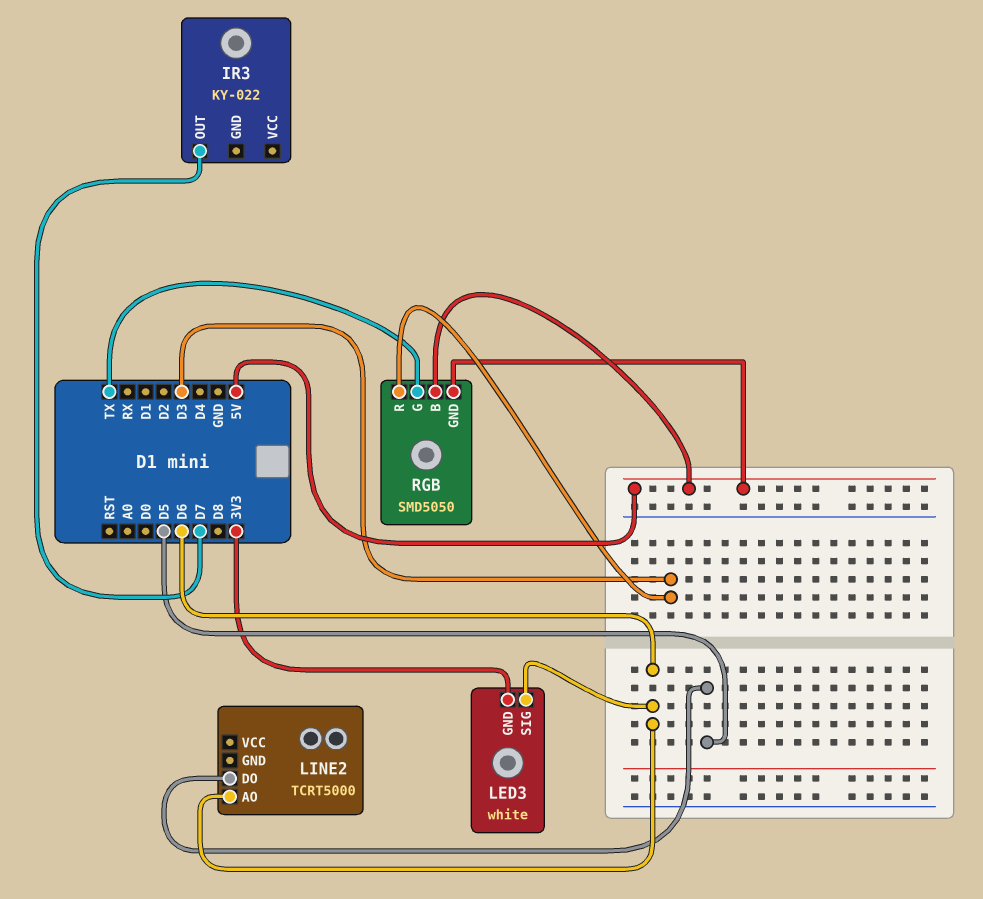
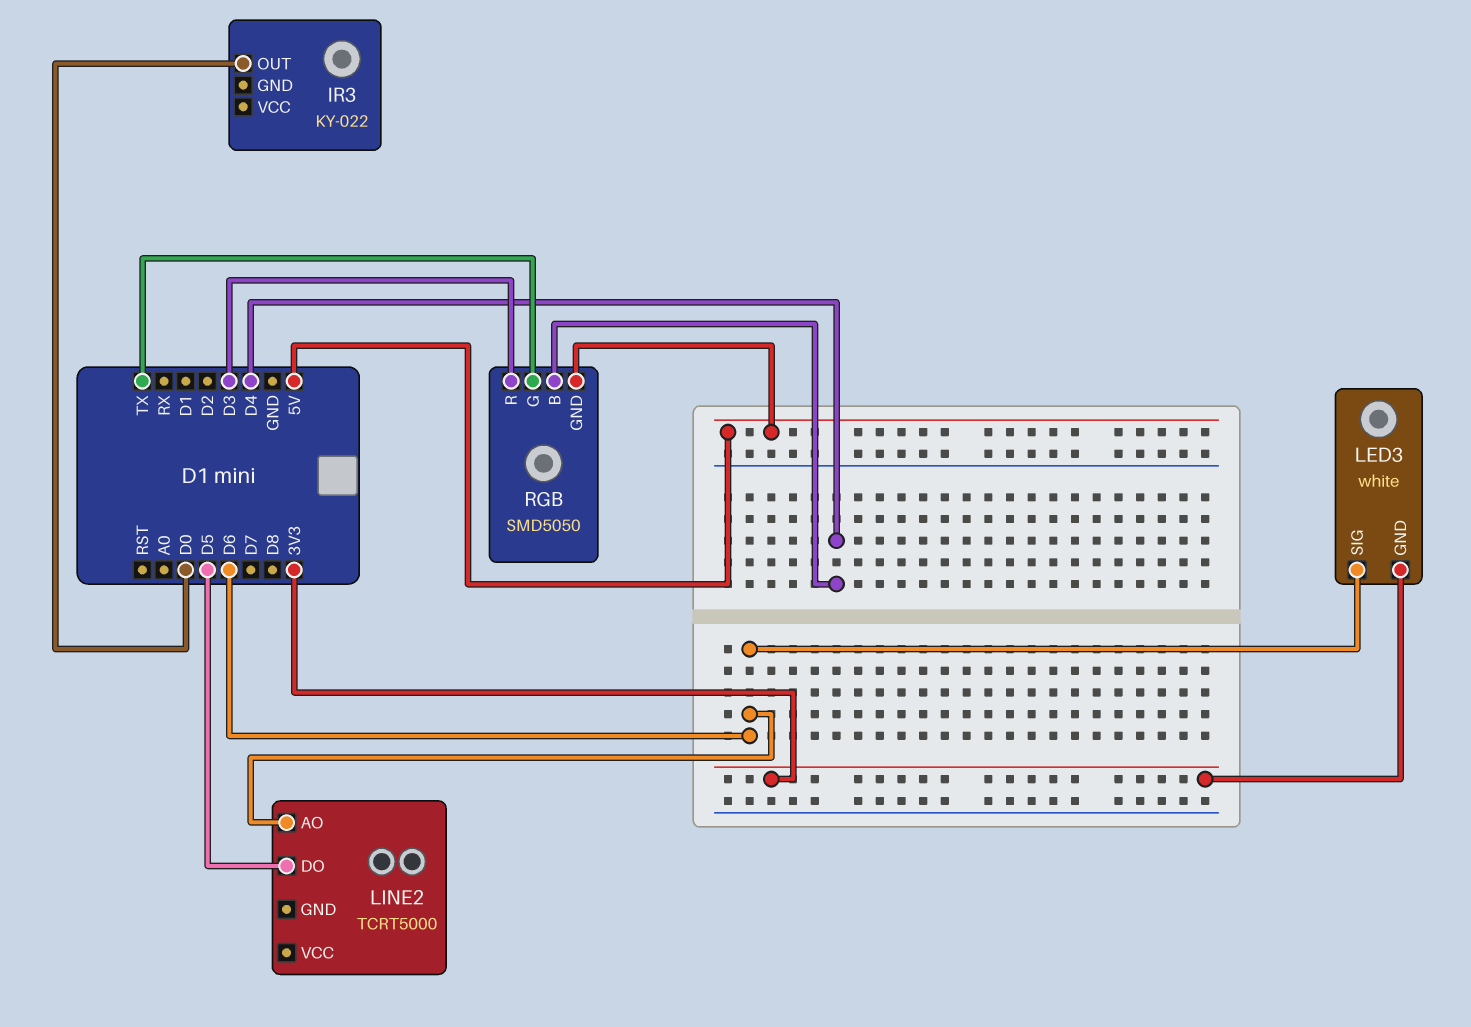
IR3 pin OUT: D7 -> D0
RGB pin B: 5V -> D4

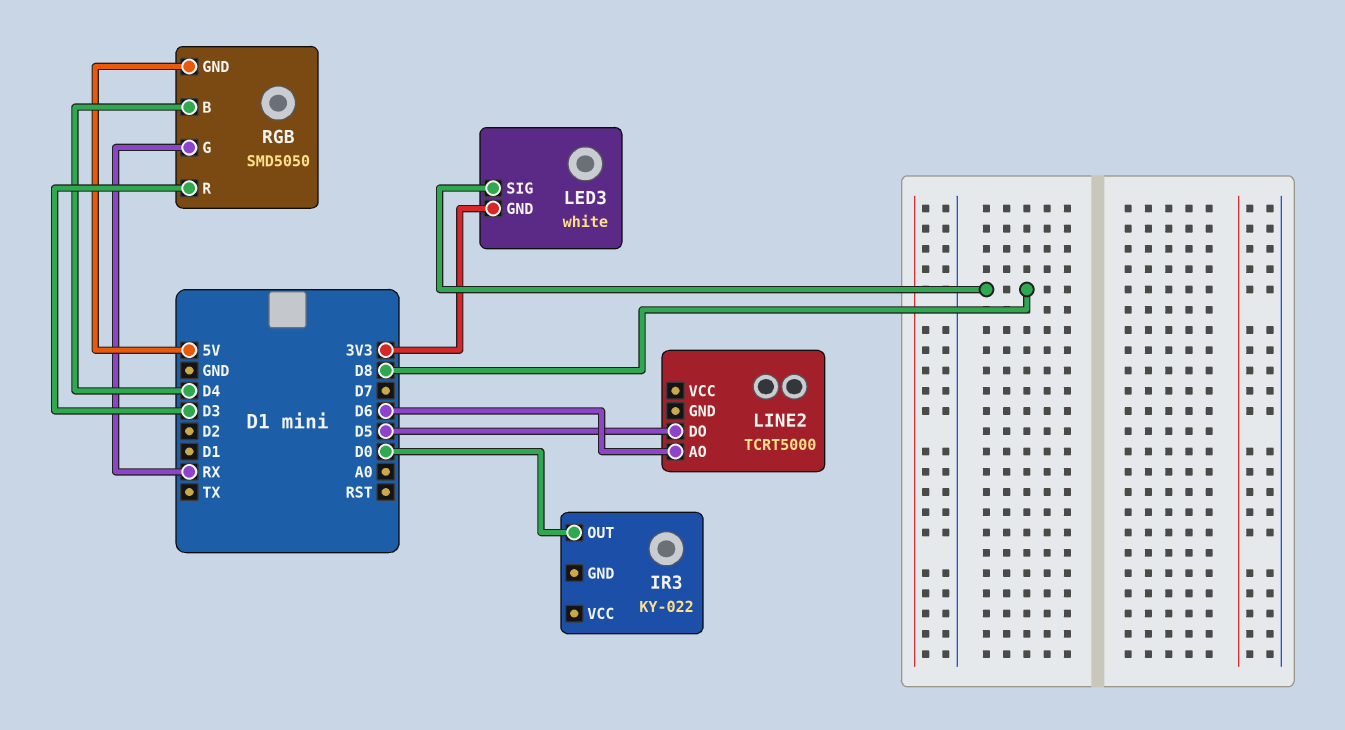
LED3 pin SIG: D6 -> D8
RGB pin G: TX -> RX

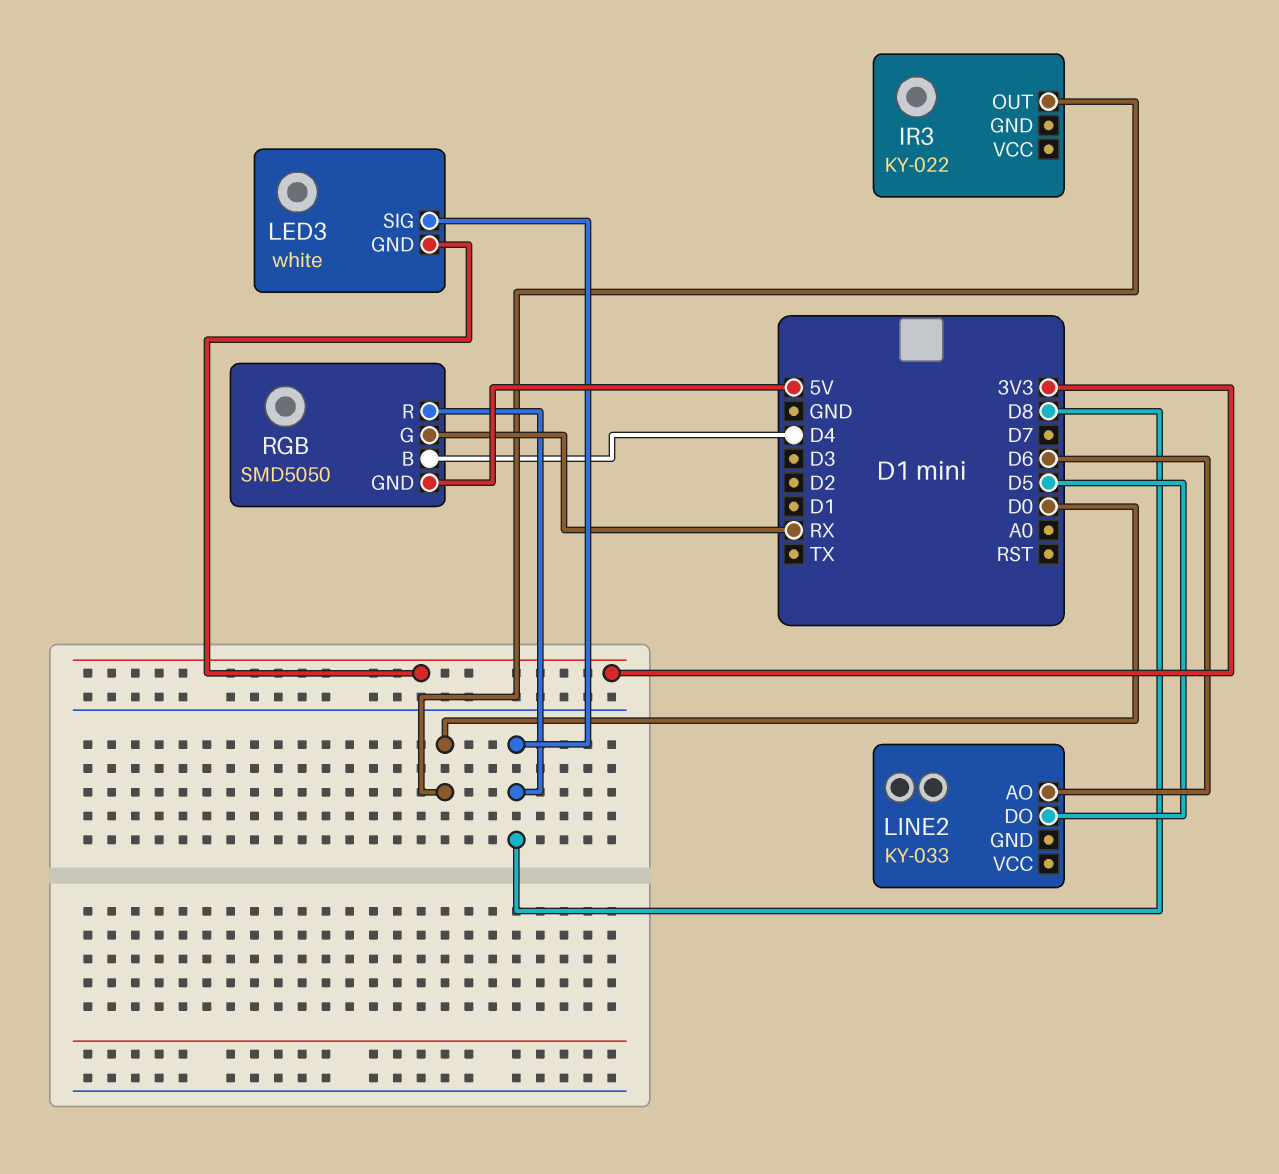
LINE2: TCRT5000 -> KY-033
RGB pin R: D3 -> D8

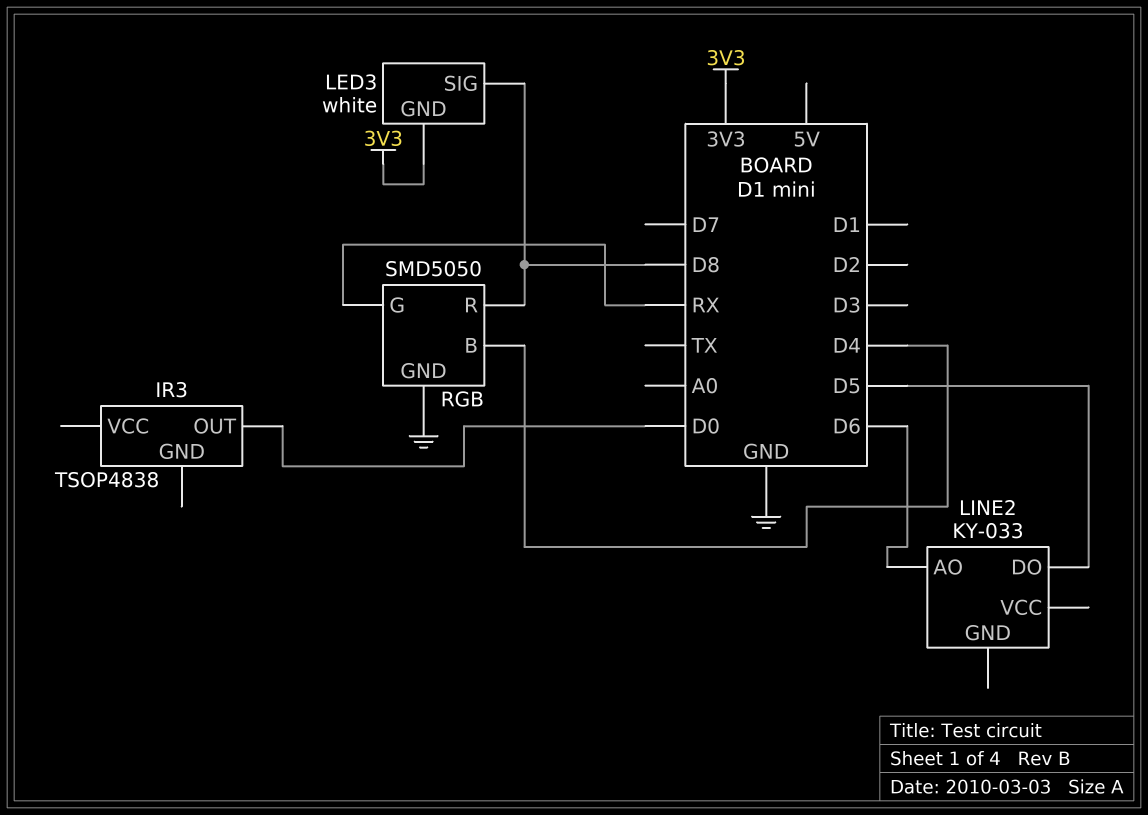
IR3: KY-022 -> TSOP4838
RGB pin GND: 5V -> GND

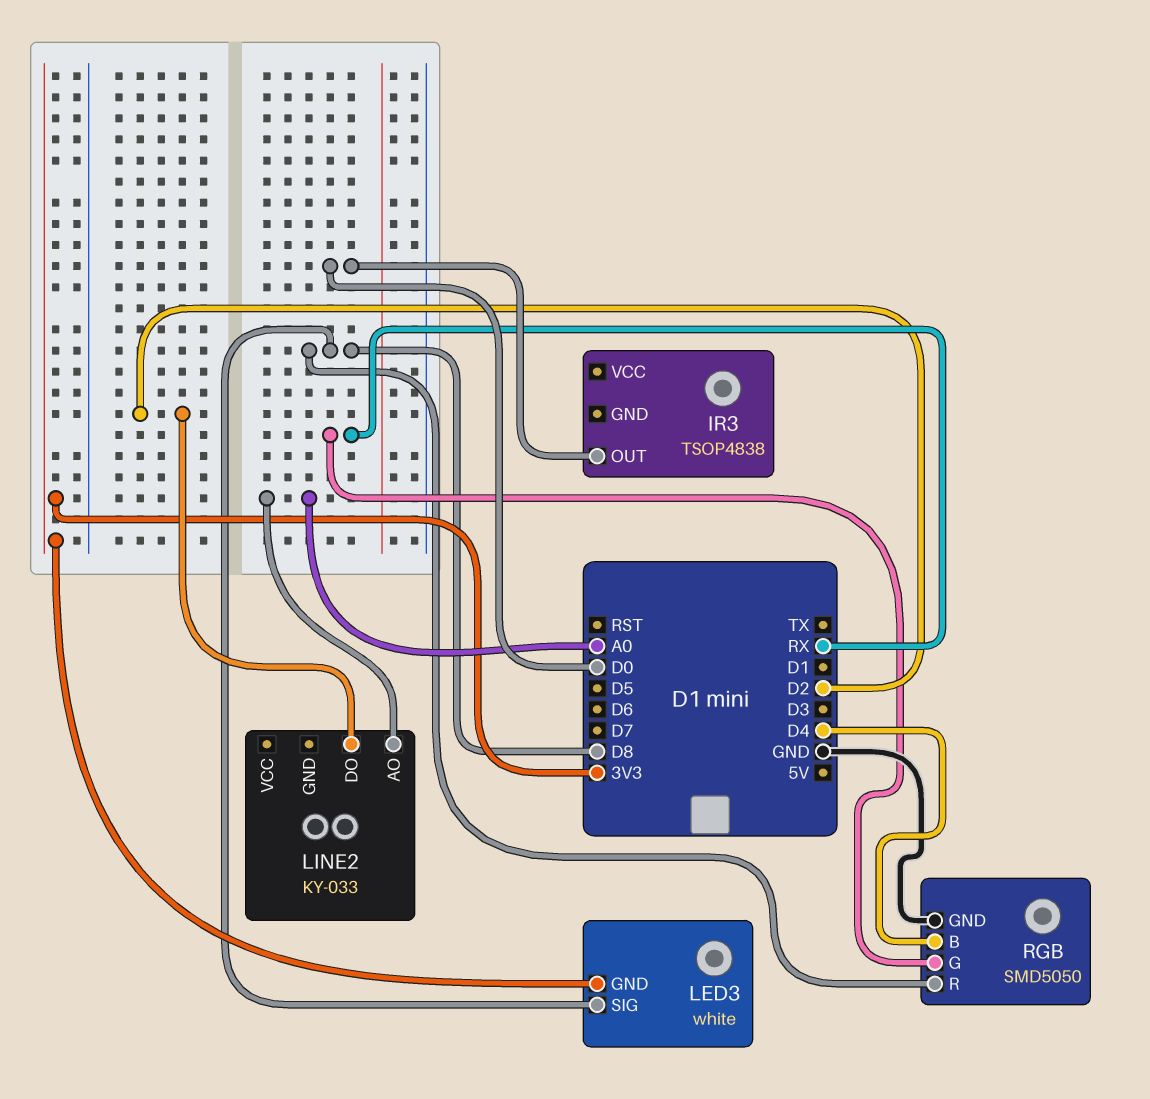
LINE2 pin AO: D6 -> A0
LINE2 pin DO: D5 -> D2

